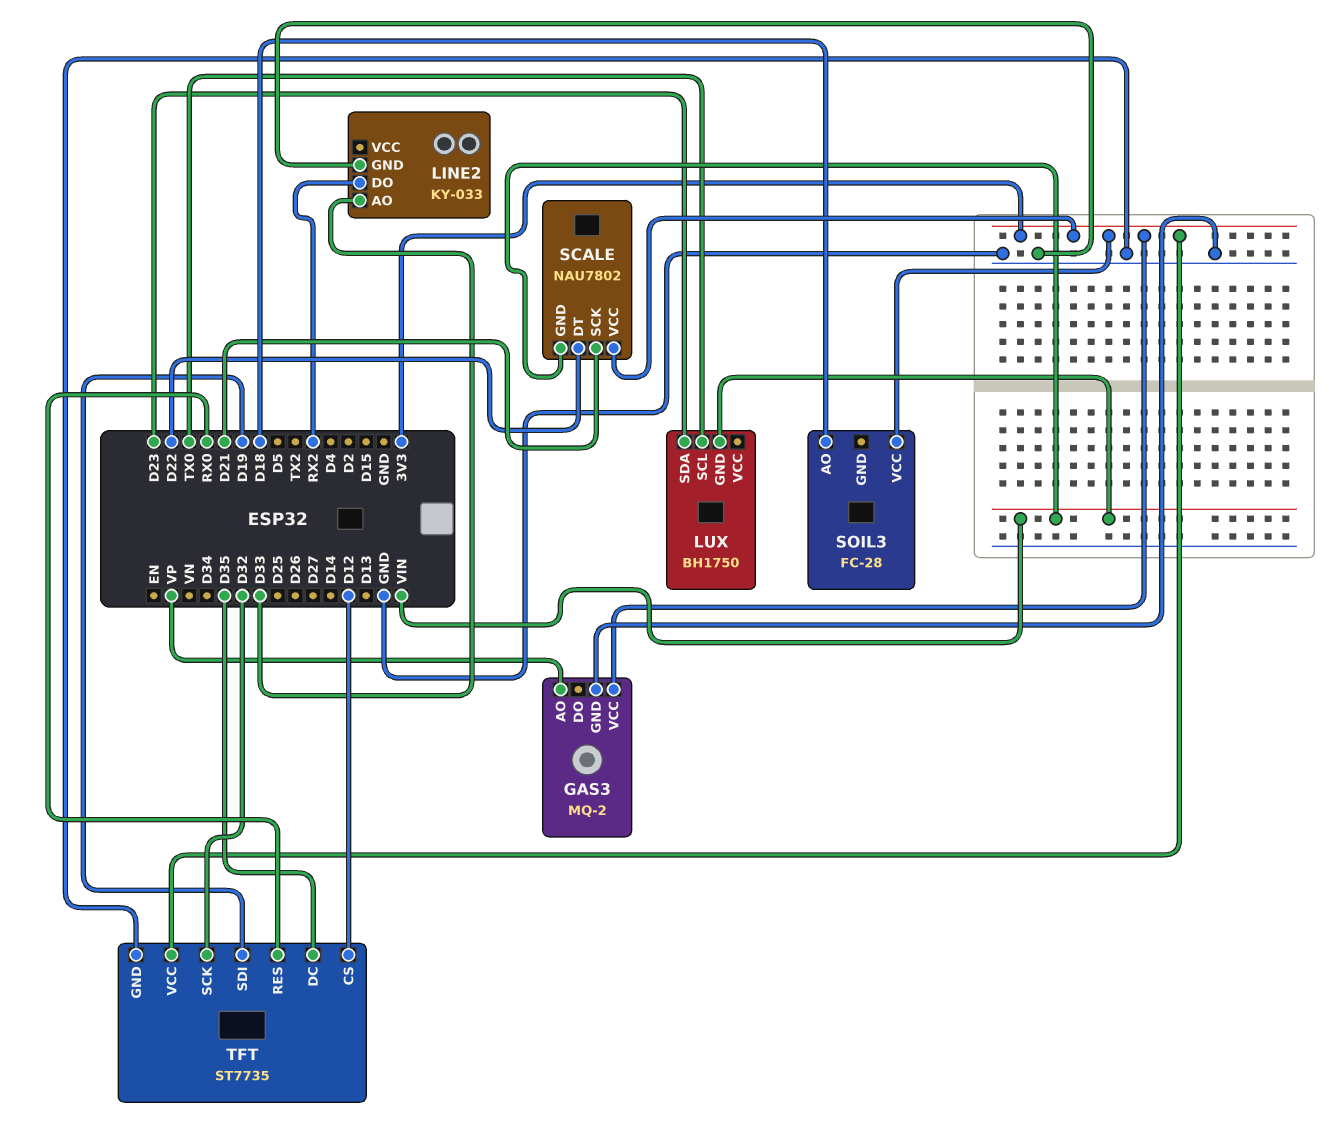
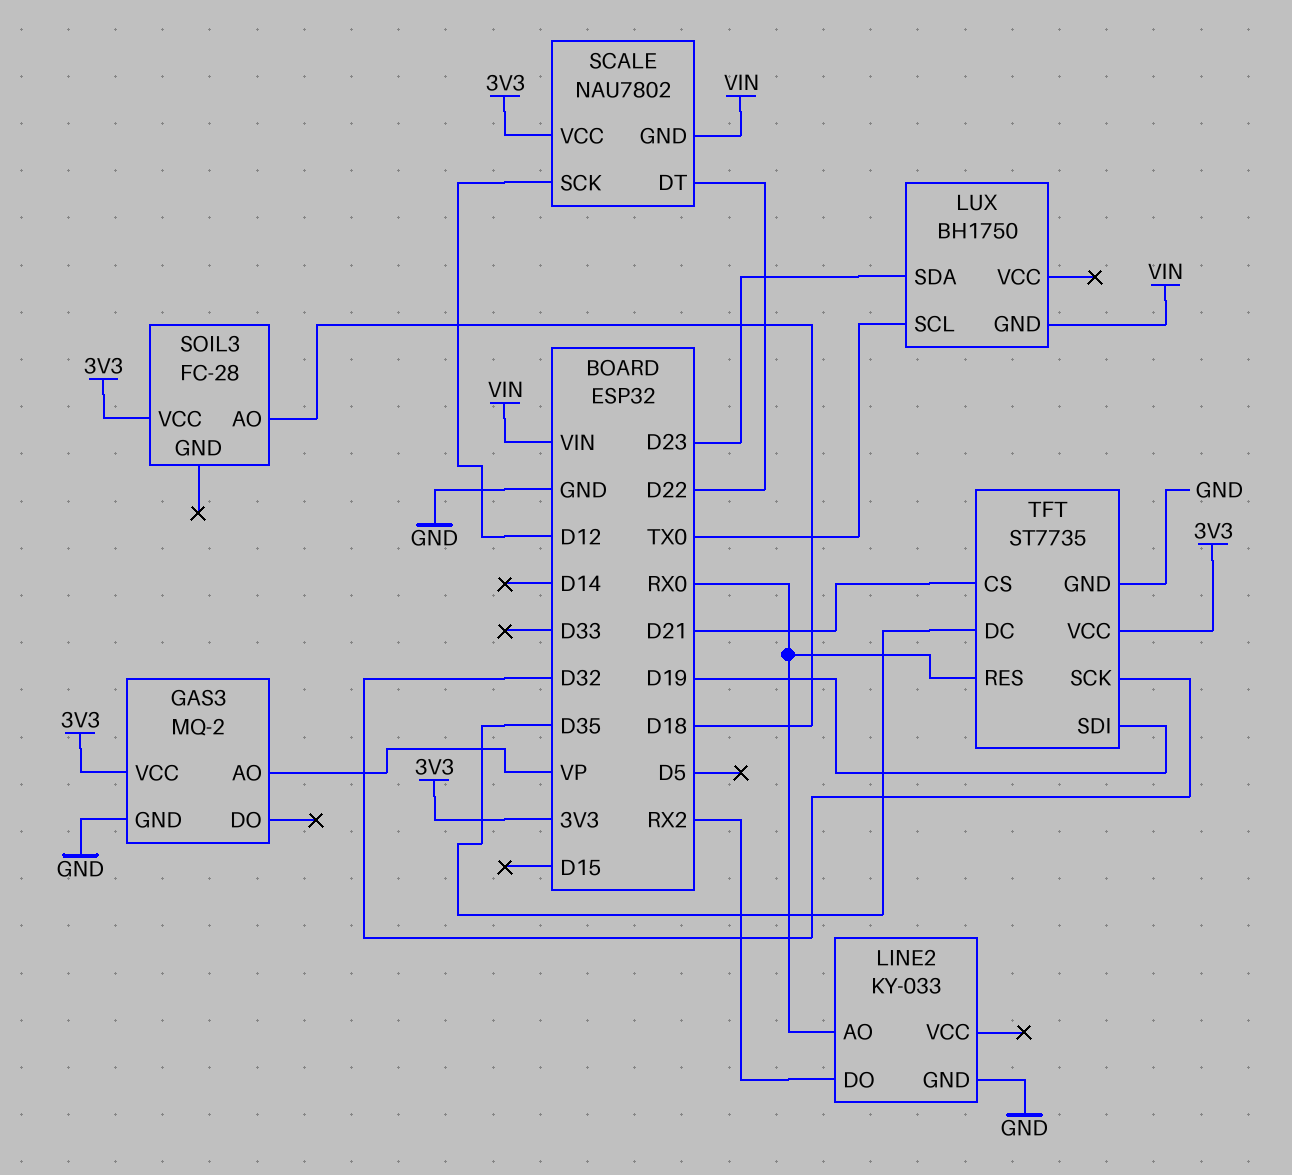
LINE2 pin AO: D33 -> RX0
SCALE pin SCK: D21 -> D12
TFT pin CS: D12 -> D21

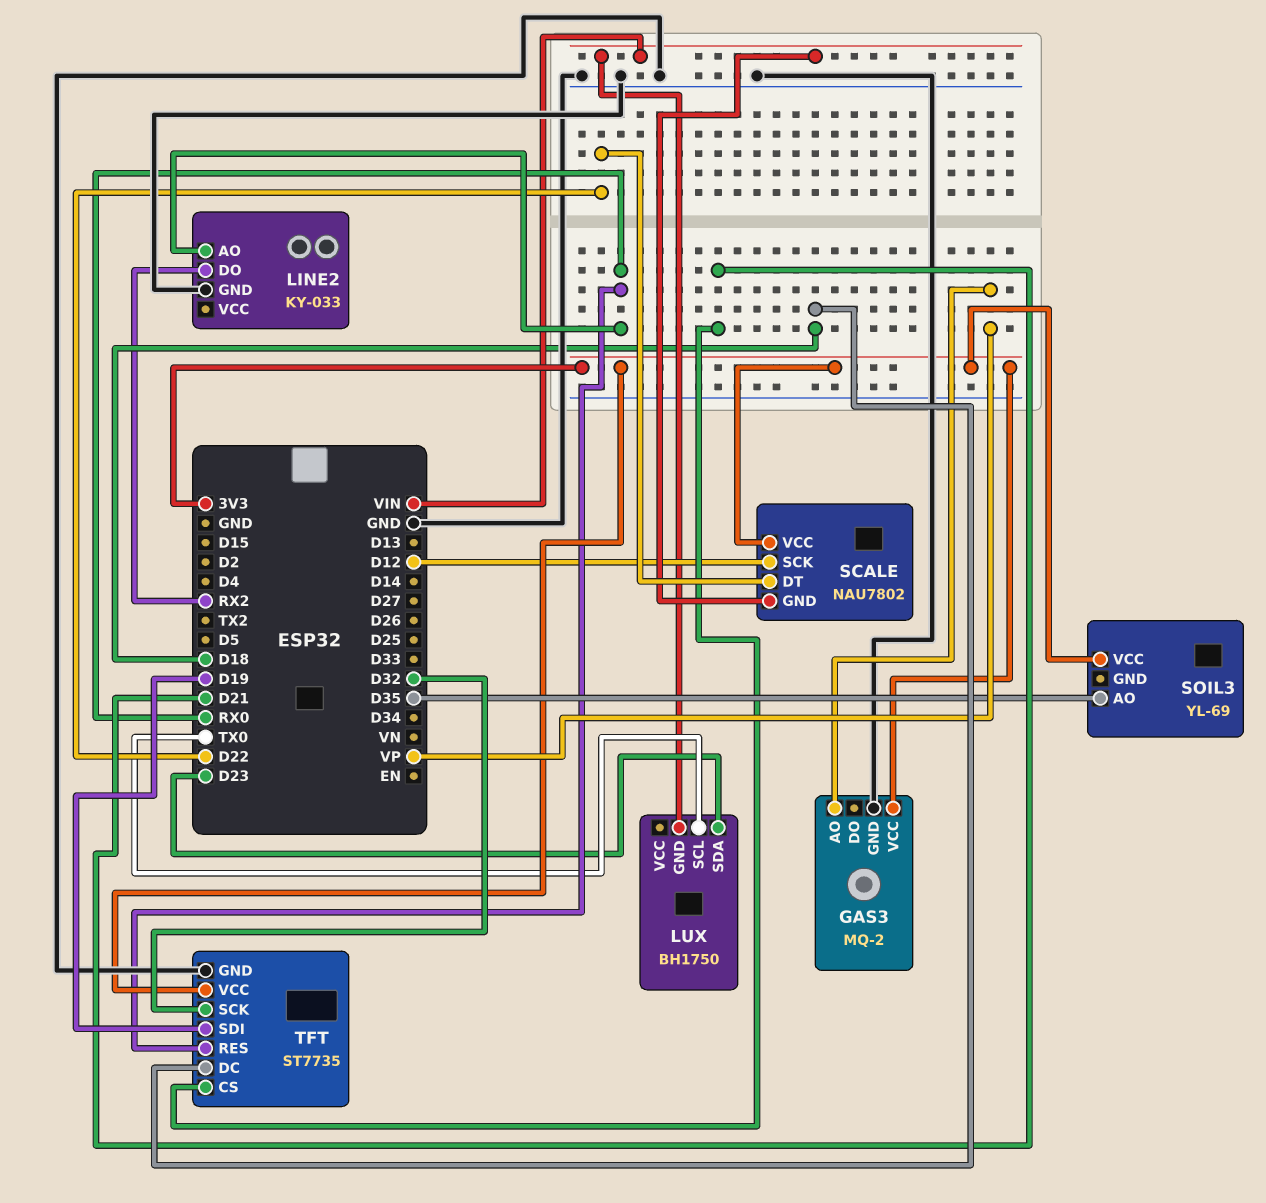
SOIL3: FC-28 -> YL-69
SOIL3 pin AO: D18 -> D35
TFT pin DC: D35 -> D18

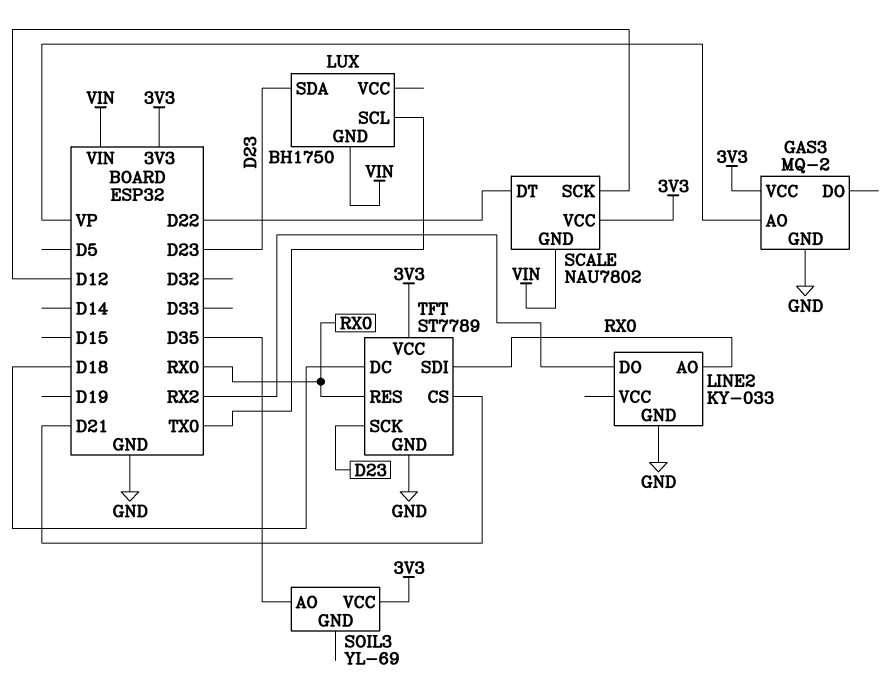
TFT: ST7735 -> ST7789
TFT pin SCK: D32 -> D23
TFT pin SDI: D19 -> RX0

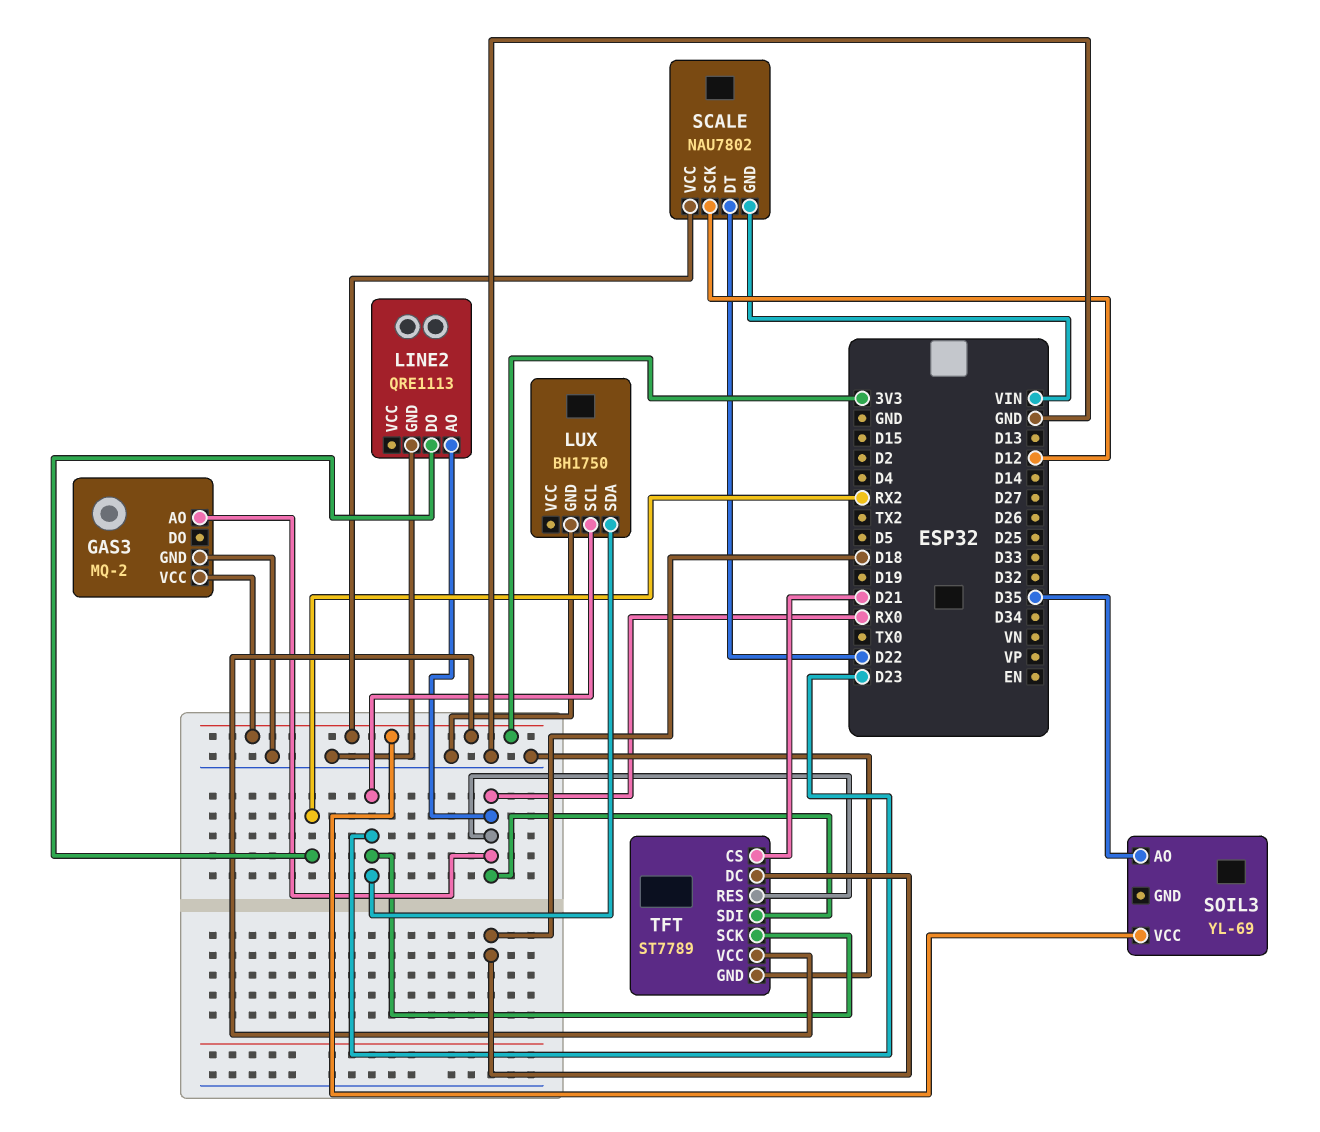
GAS3 pin AO: VP -> RX0
LINE2: KY-033 -> QRE1113
LUX pin GND: VIN -> GND
LUX pin SCL: TX0 -> D23

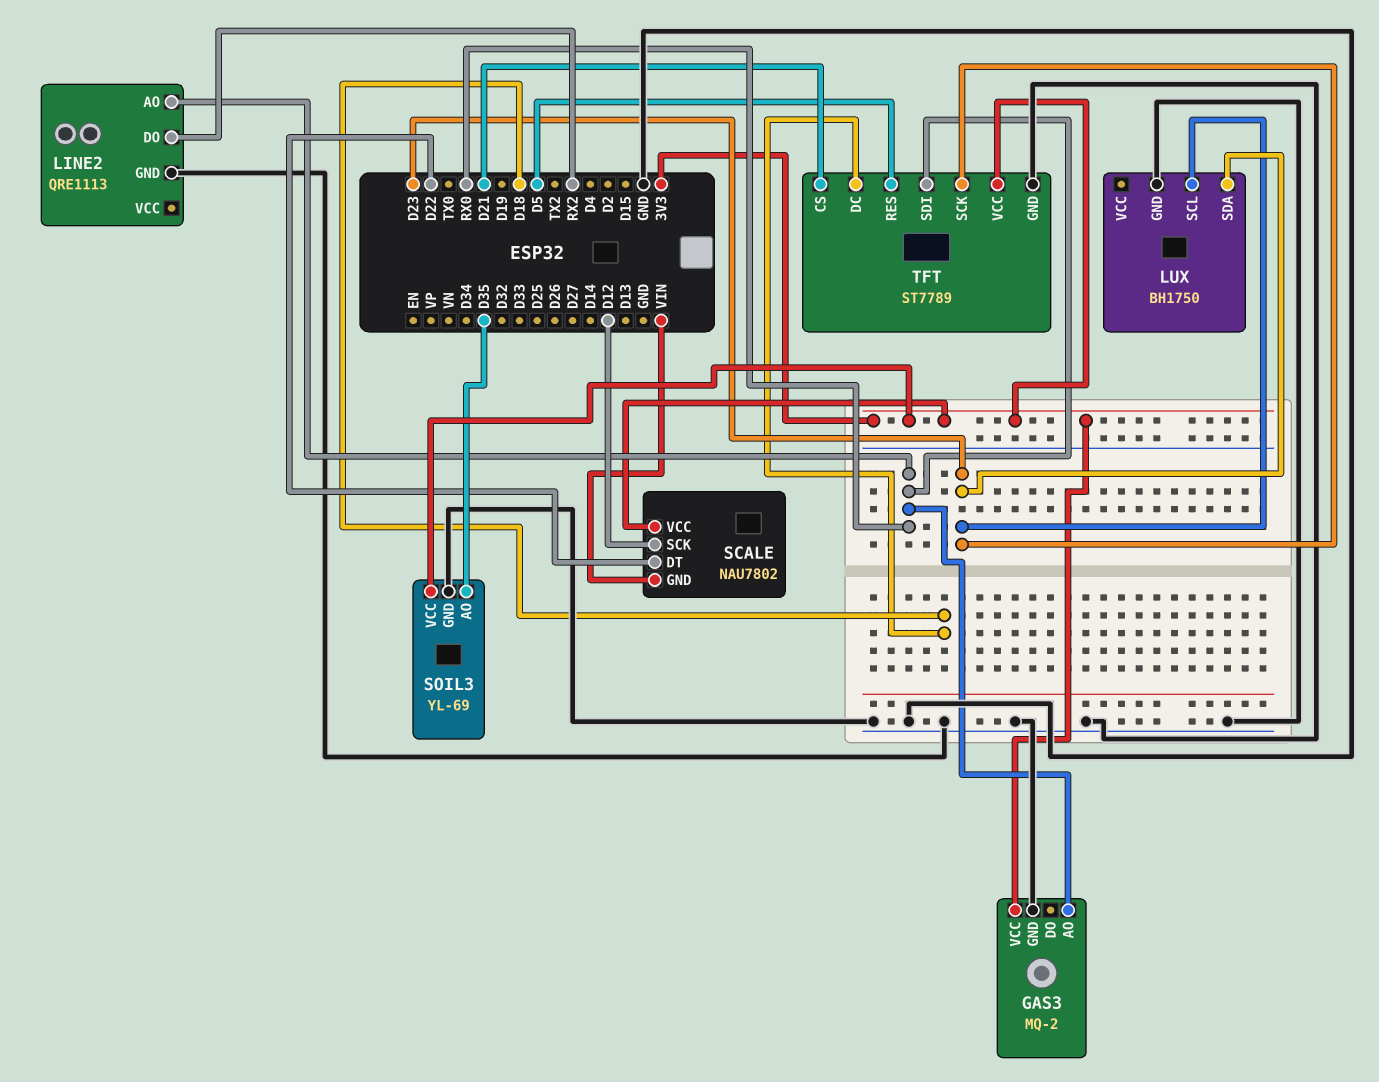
SOIL3 pin GND: none -> GND
TFT pin RES: RX0 -> D5

